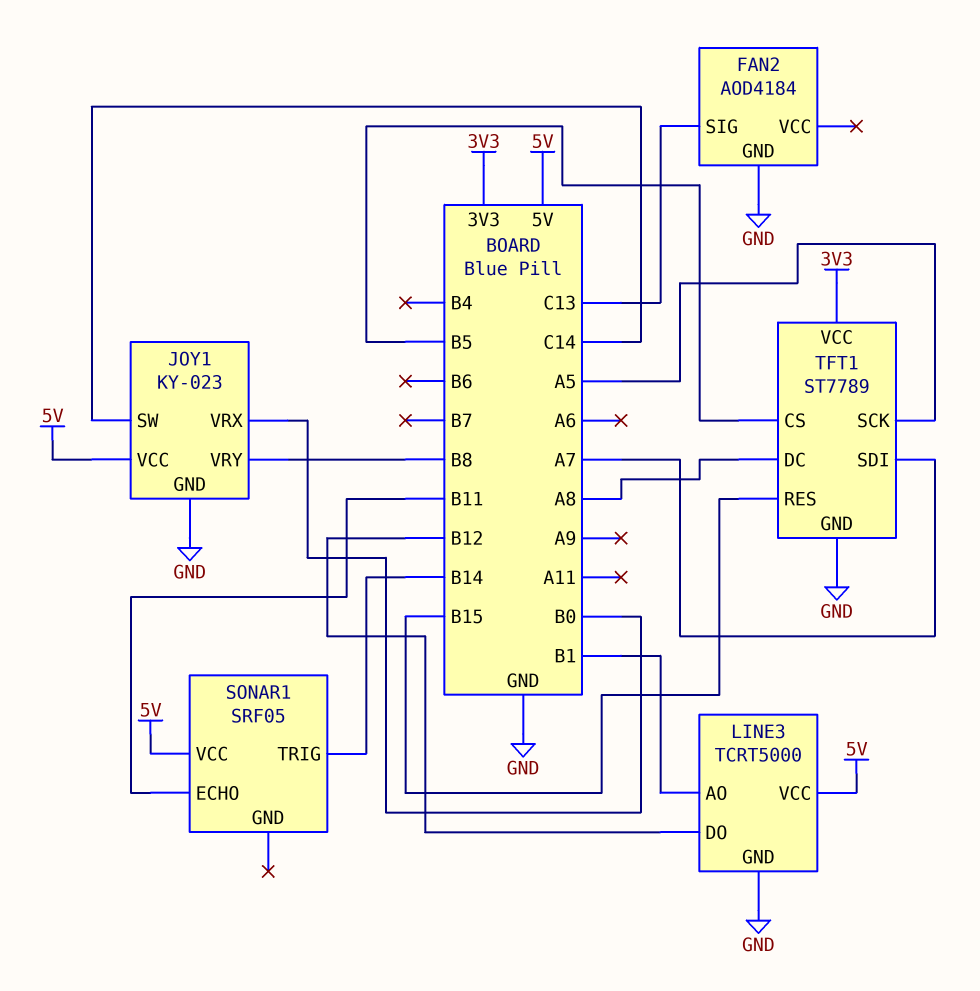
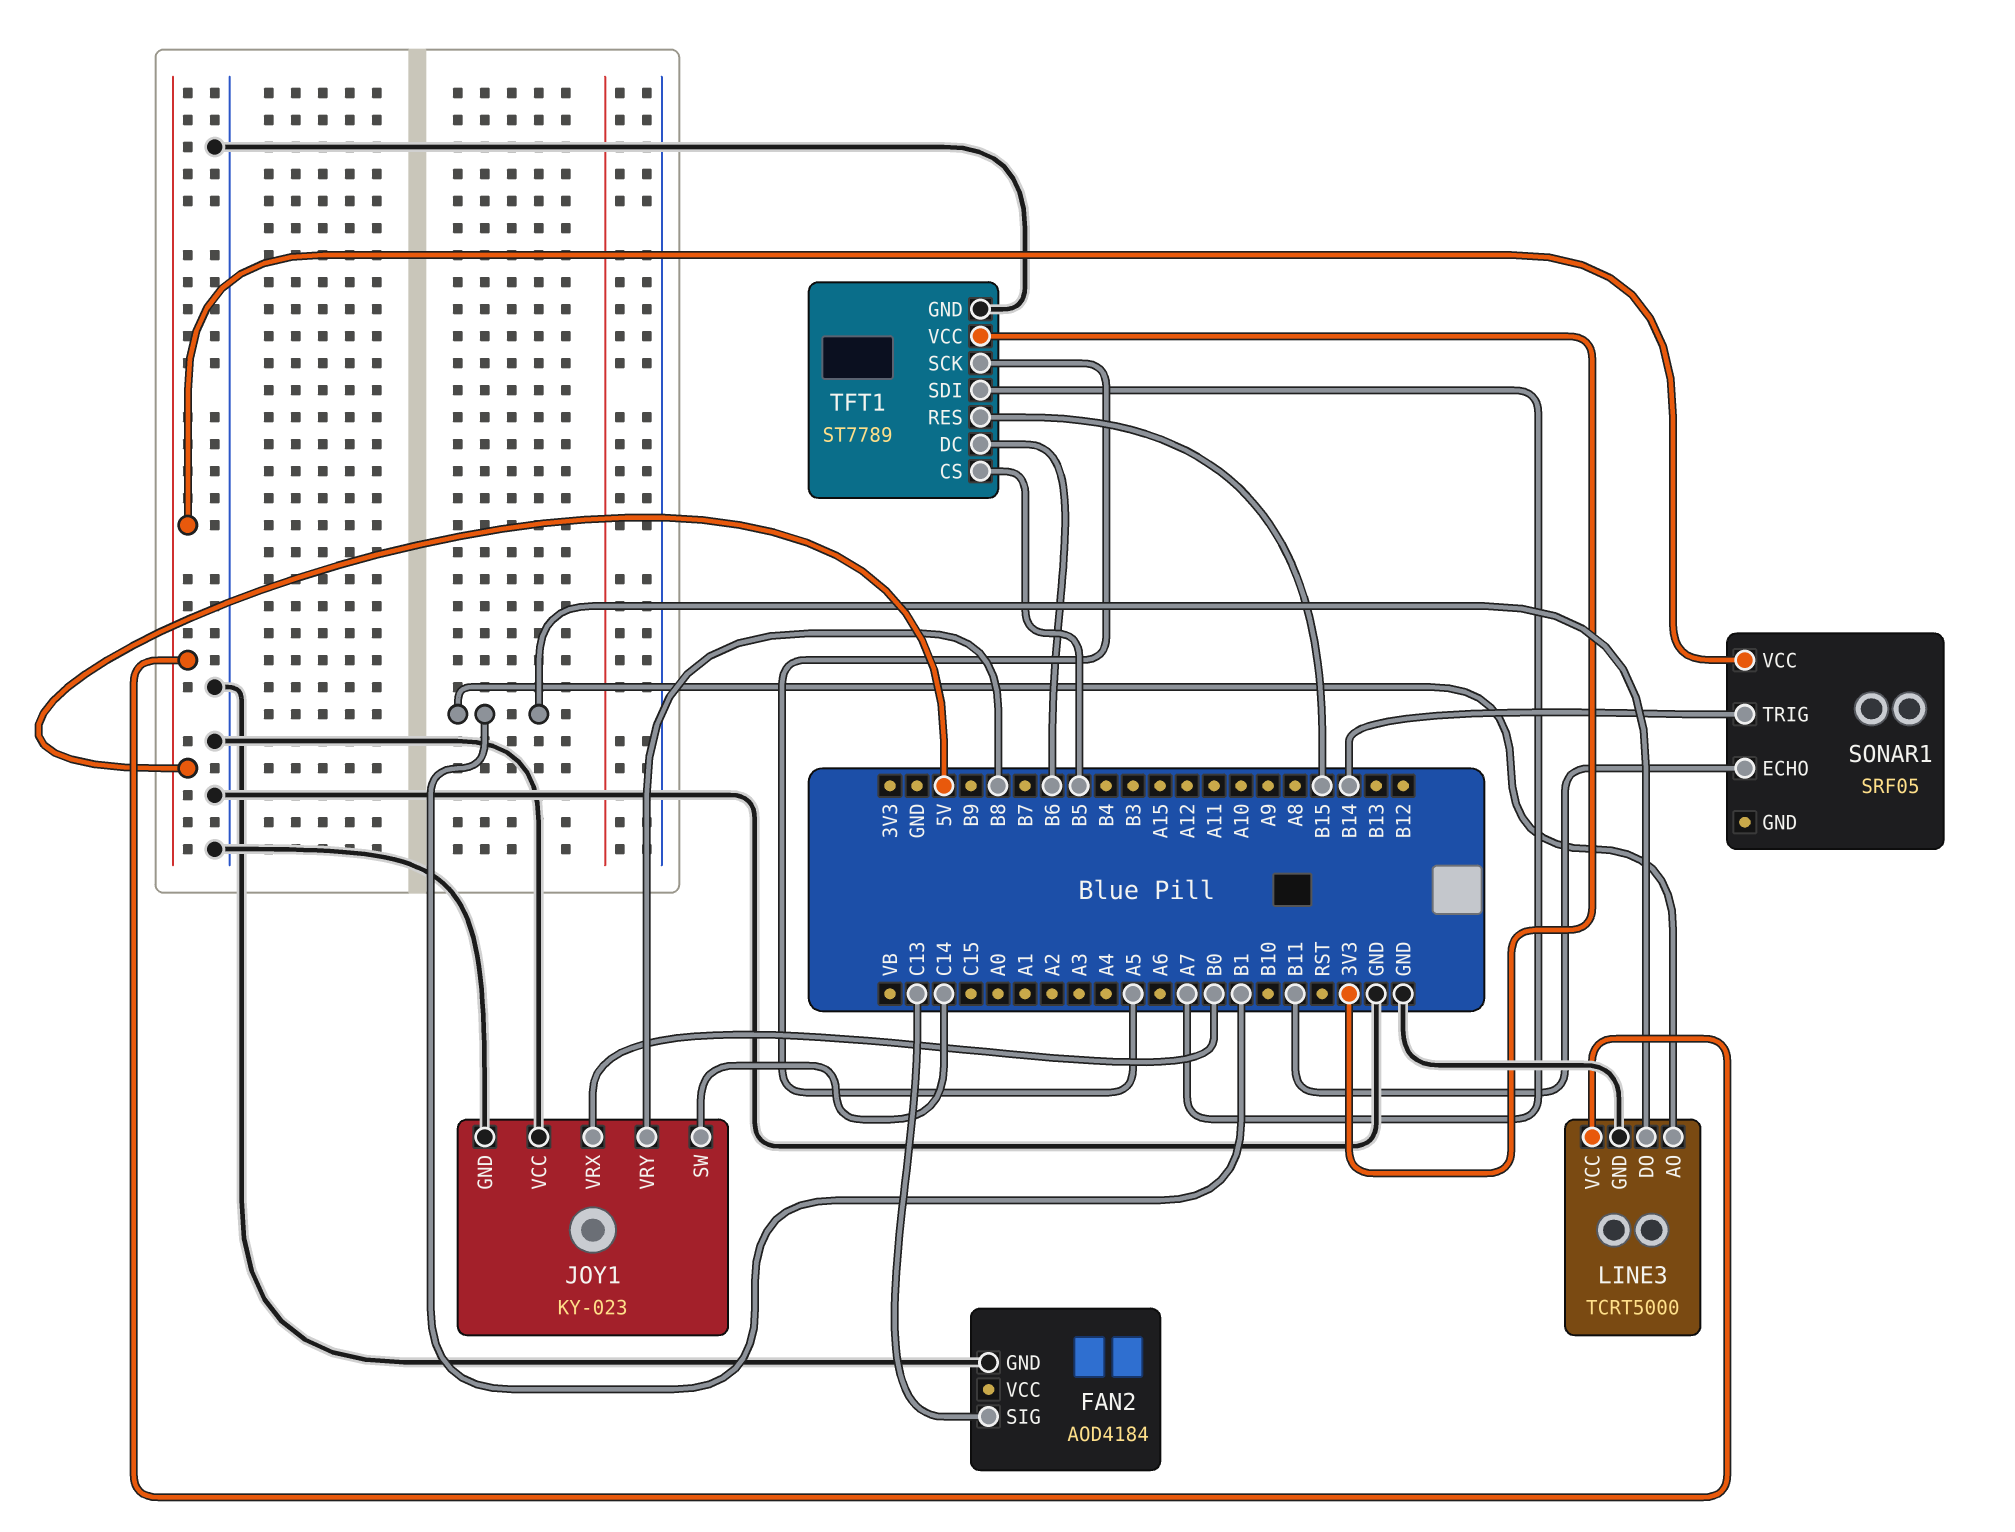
JOY1 pin VCC: 5V -> GND
LINE3 pin DO: B12 -> B1
TFT1 pin DC: A8 -> B6

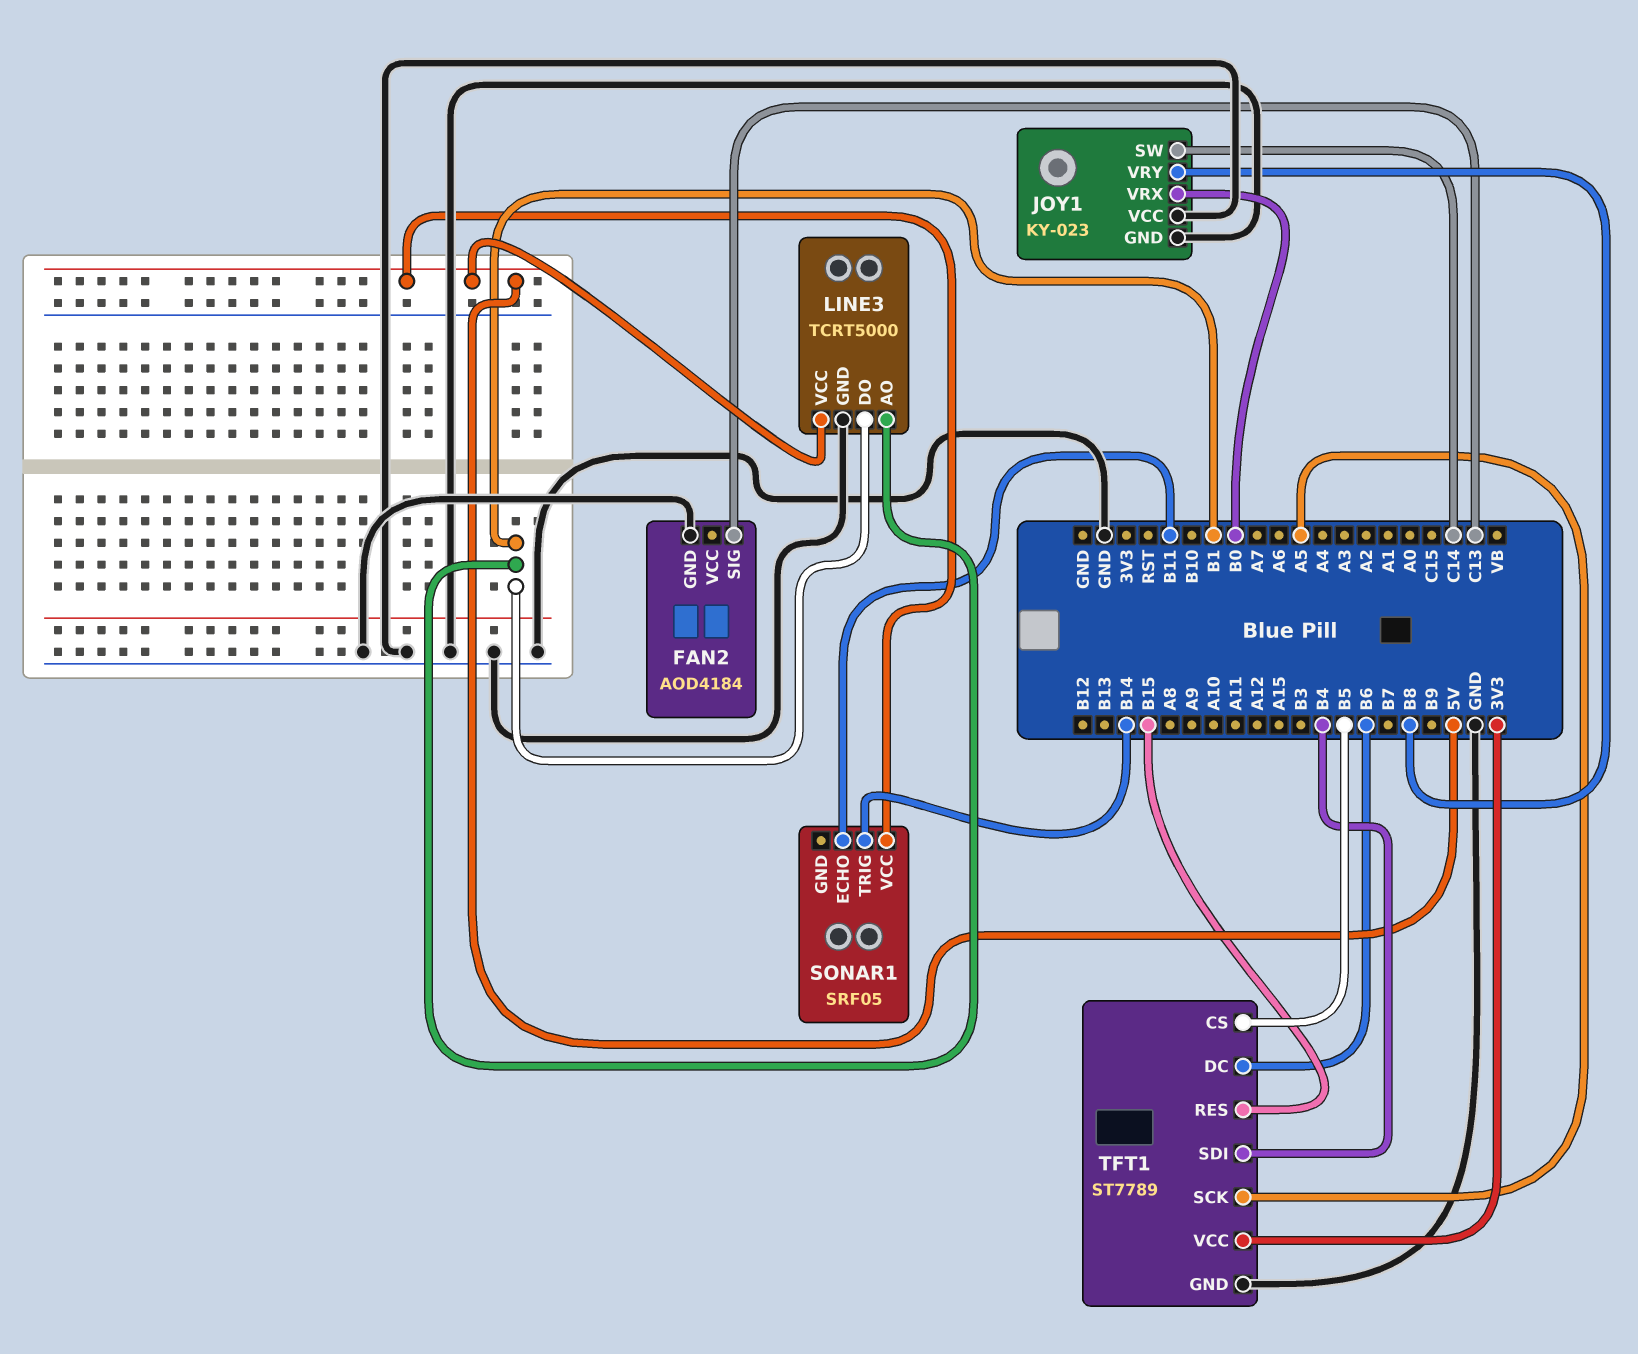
TFT1 pin SDI: A7 -> B4

